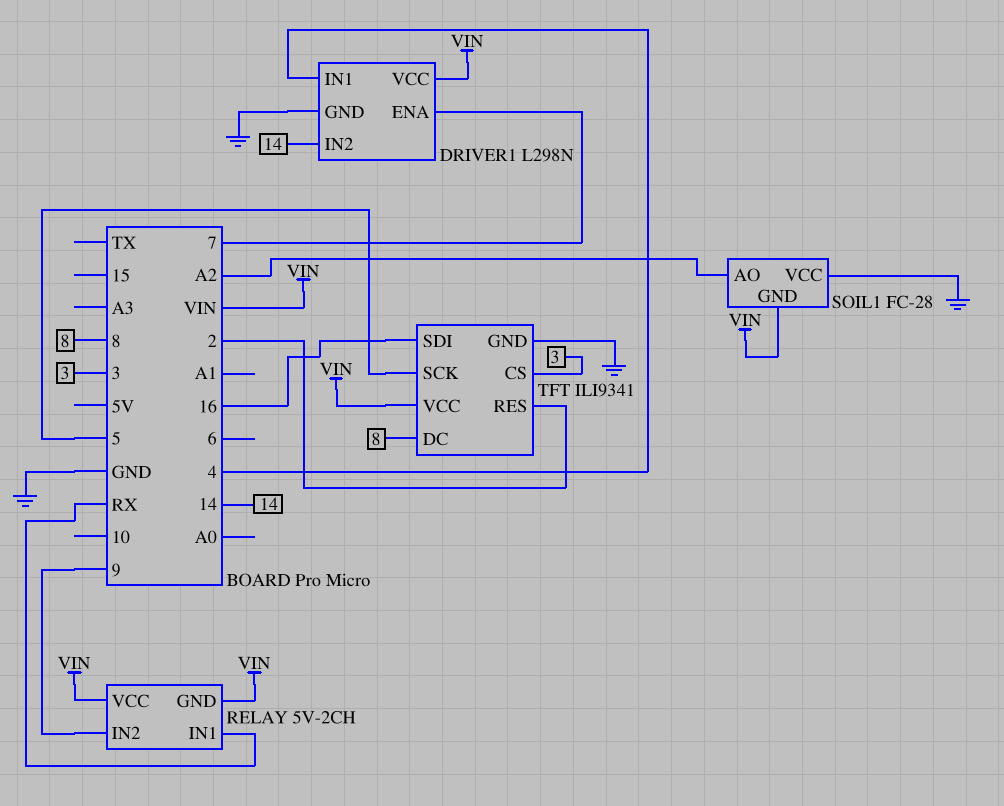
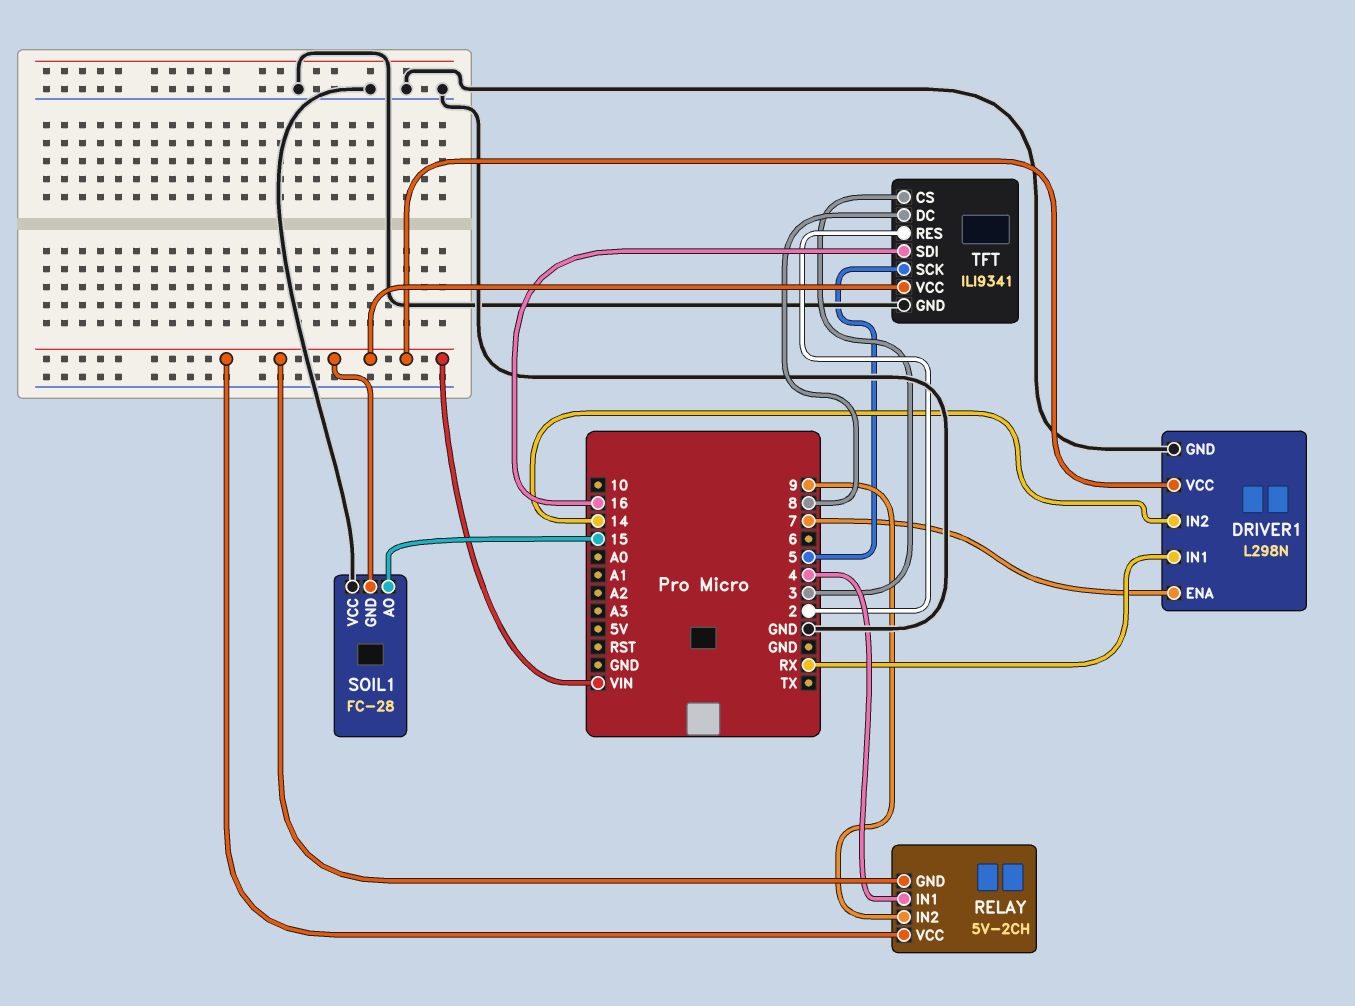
DRIVER1 pin IN1: 4 -> RX
RELAY pin IN1: RX -> 4
SOIL1 pin AO: A2 -> 15

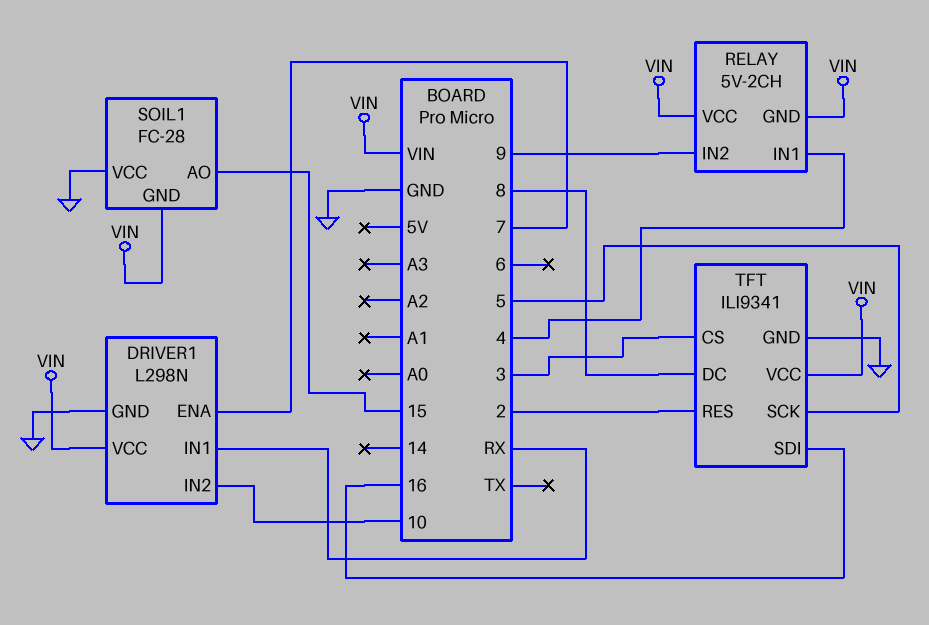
DRIVER1 pin IN2: 14 -> 10

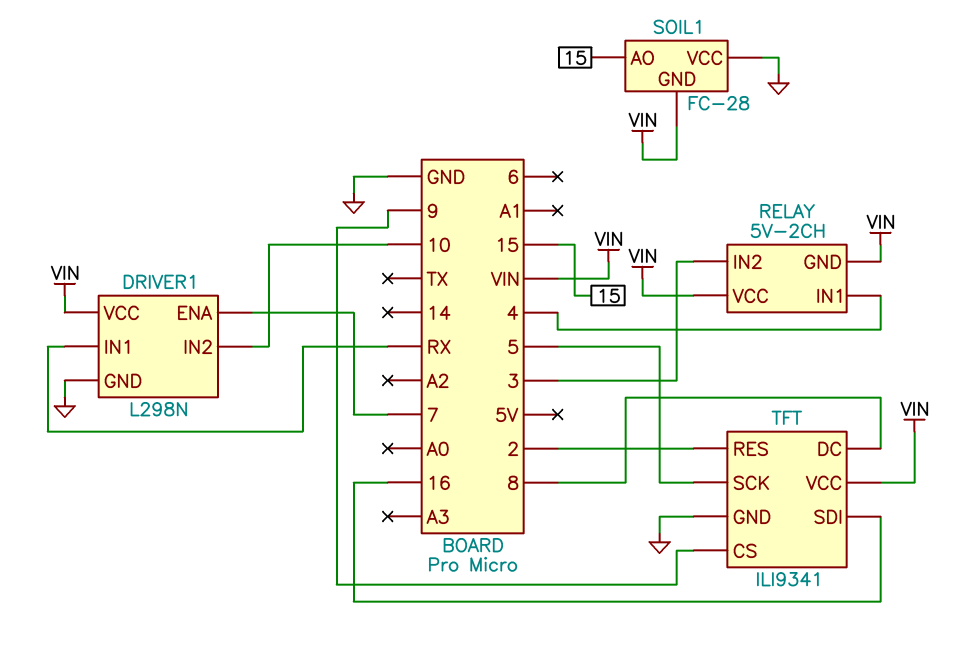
RELAY pin IN2: 9 -> 3
TFT pin CS: 3 -> 9

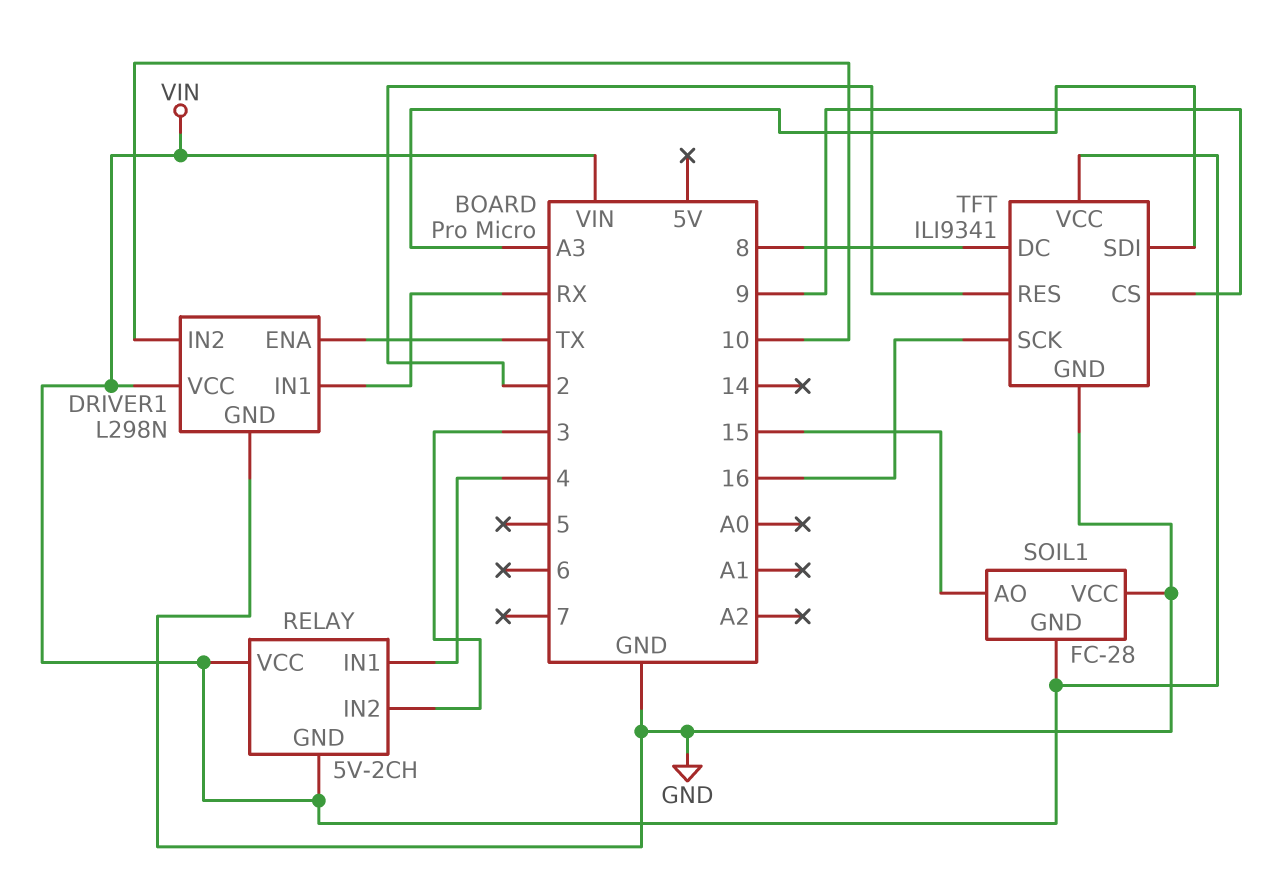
DRIVER1 pin ENA: 7 -> TX
TFT pin SCK: 5 -> 16
TFT pin SDI: 16 -> A3

